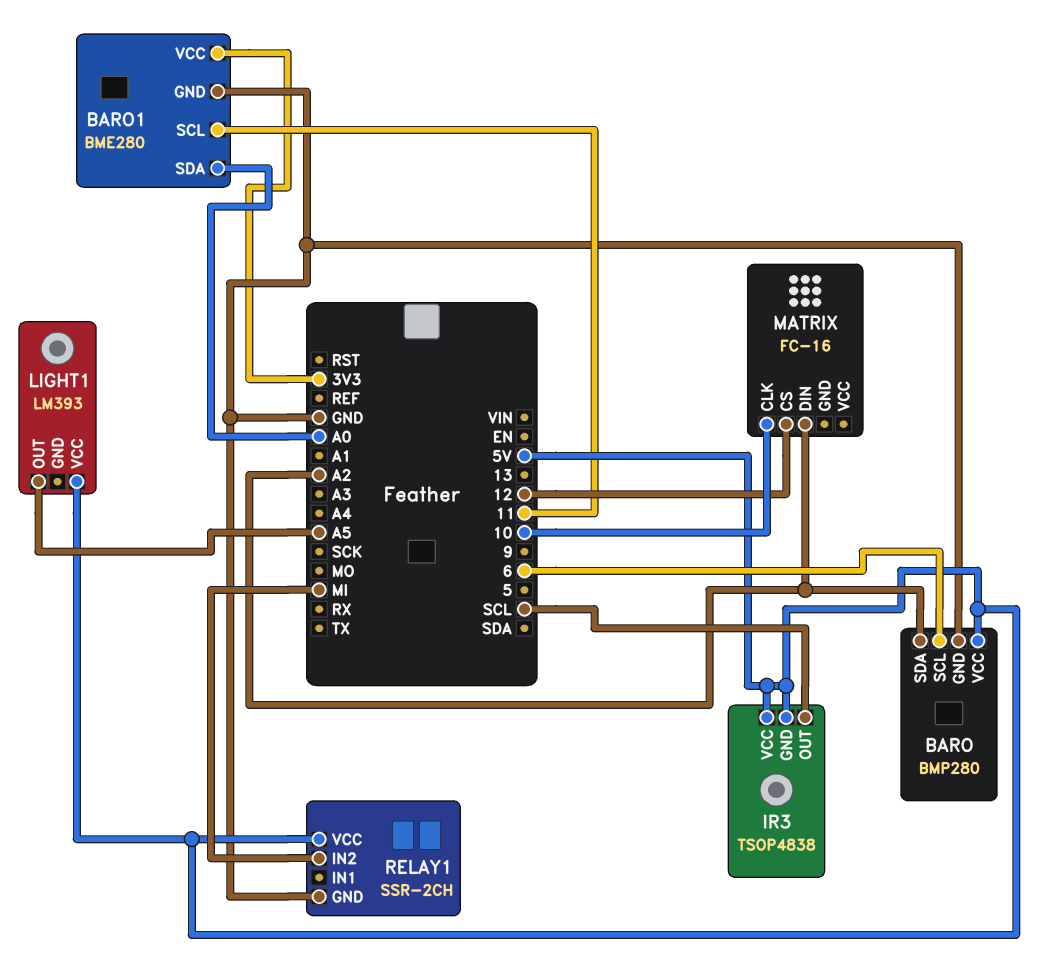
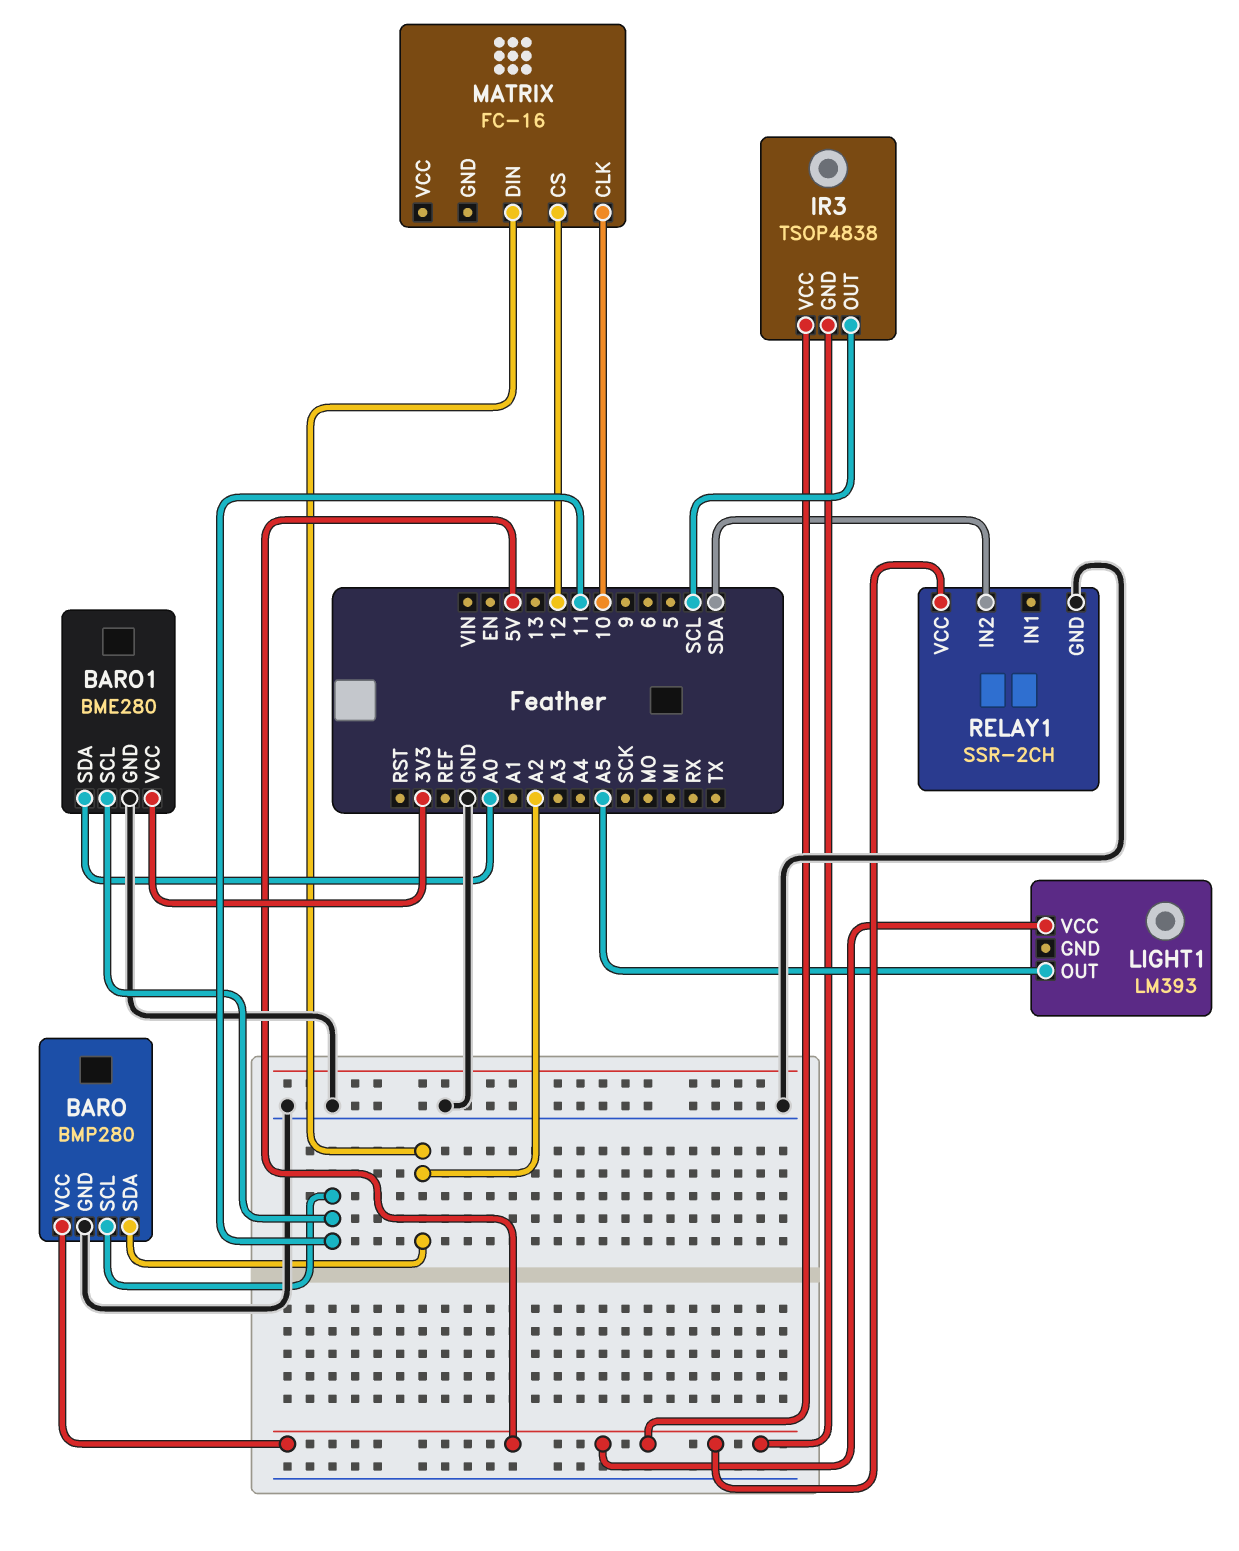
BARO pin SCL: 6 -> 11
RELAY1 pin IN2: MI -> SDA

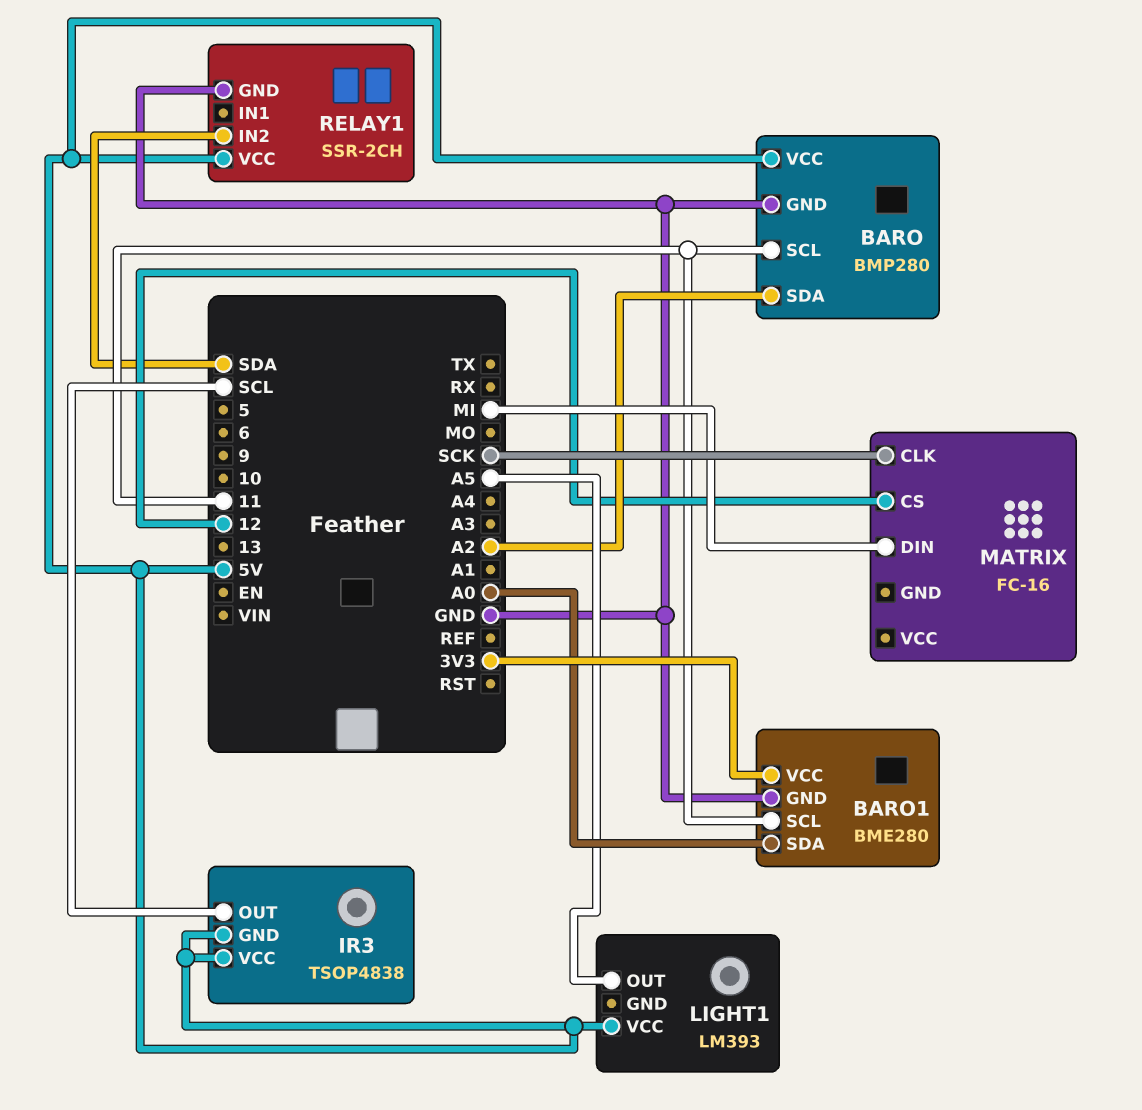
MATRIX pin CLK: 10 -> SCK
MATRIX pin DIN: A2 -> MI

